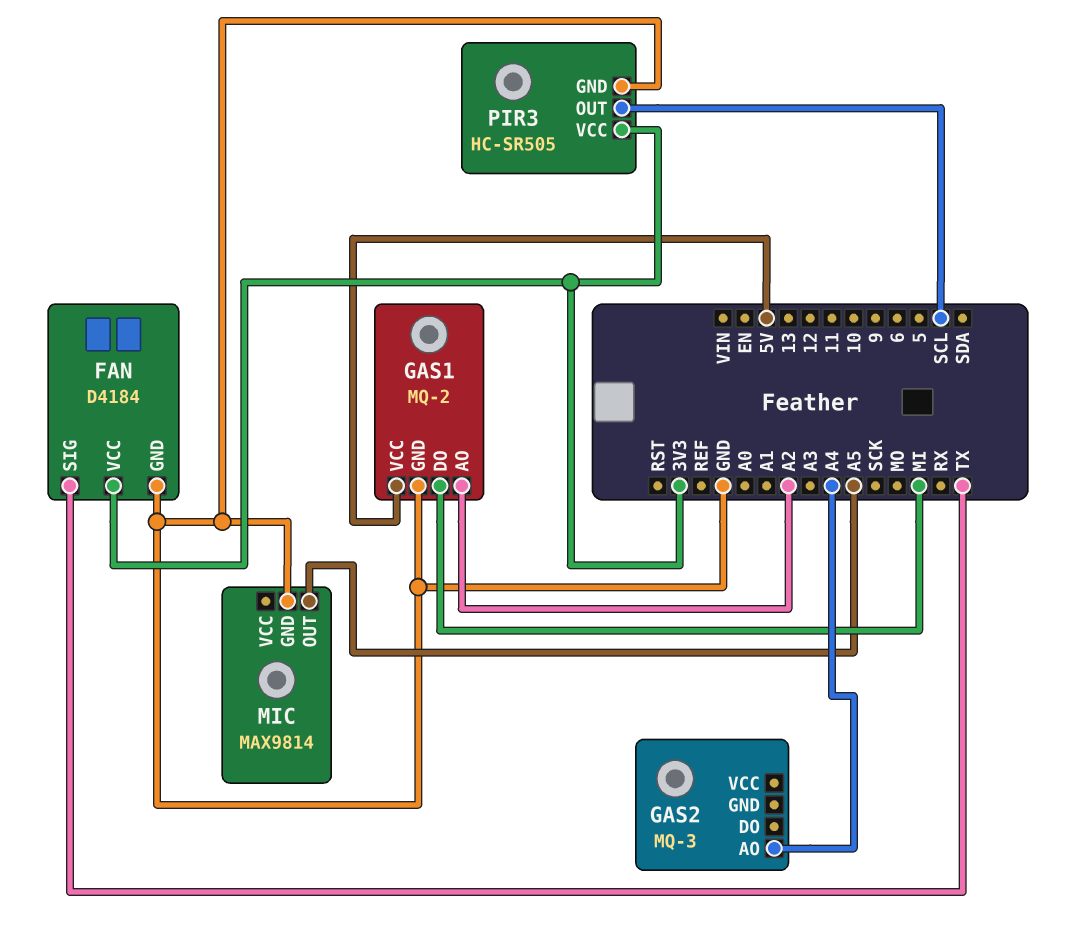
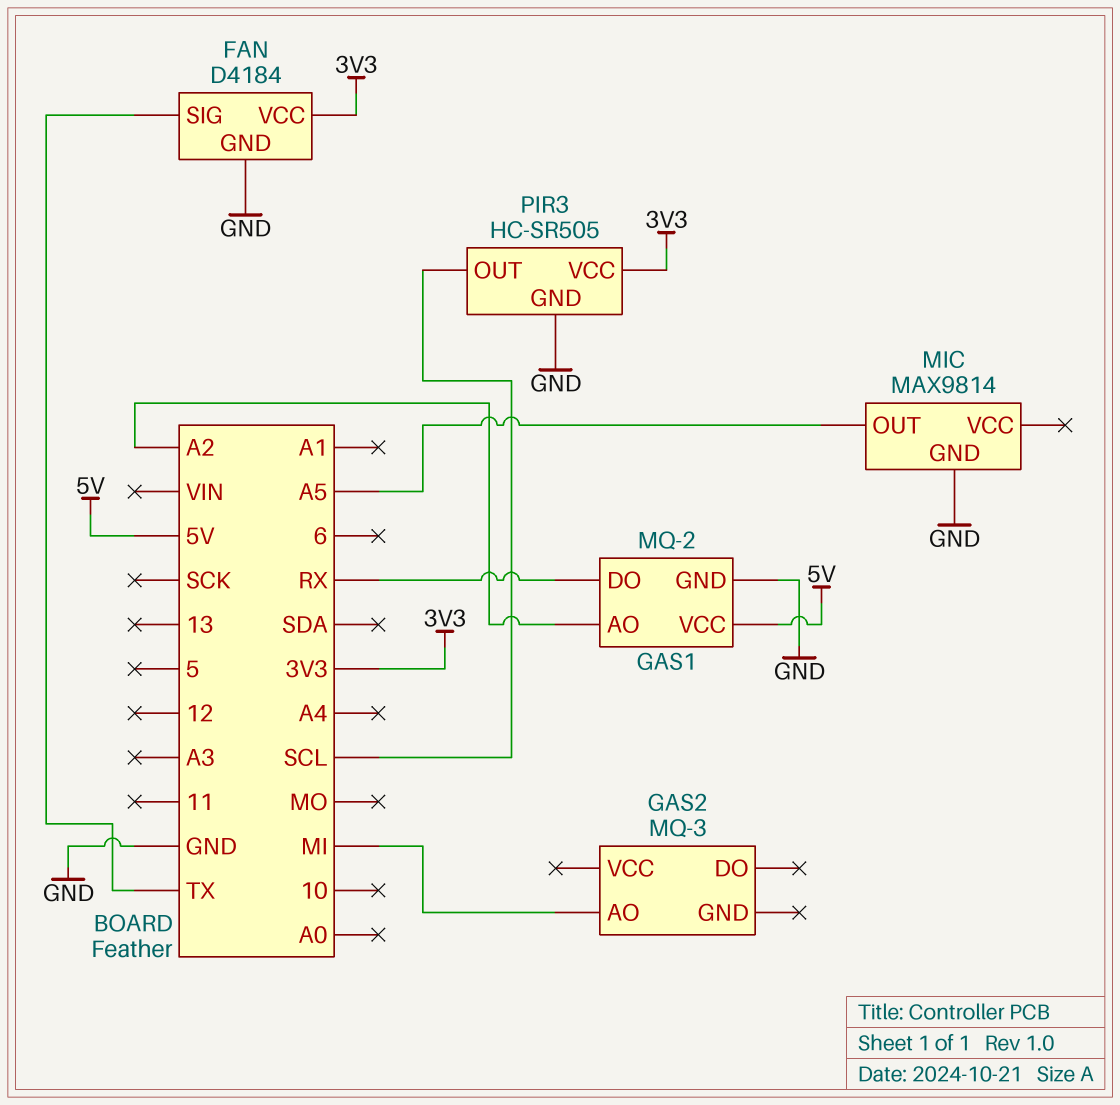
GAS1 pin DO: MI -> RX
GAS2 pin AO: A4 -> MI

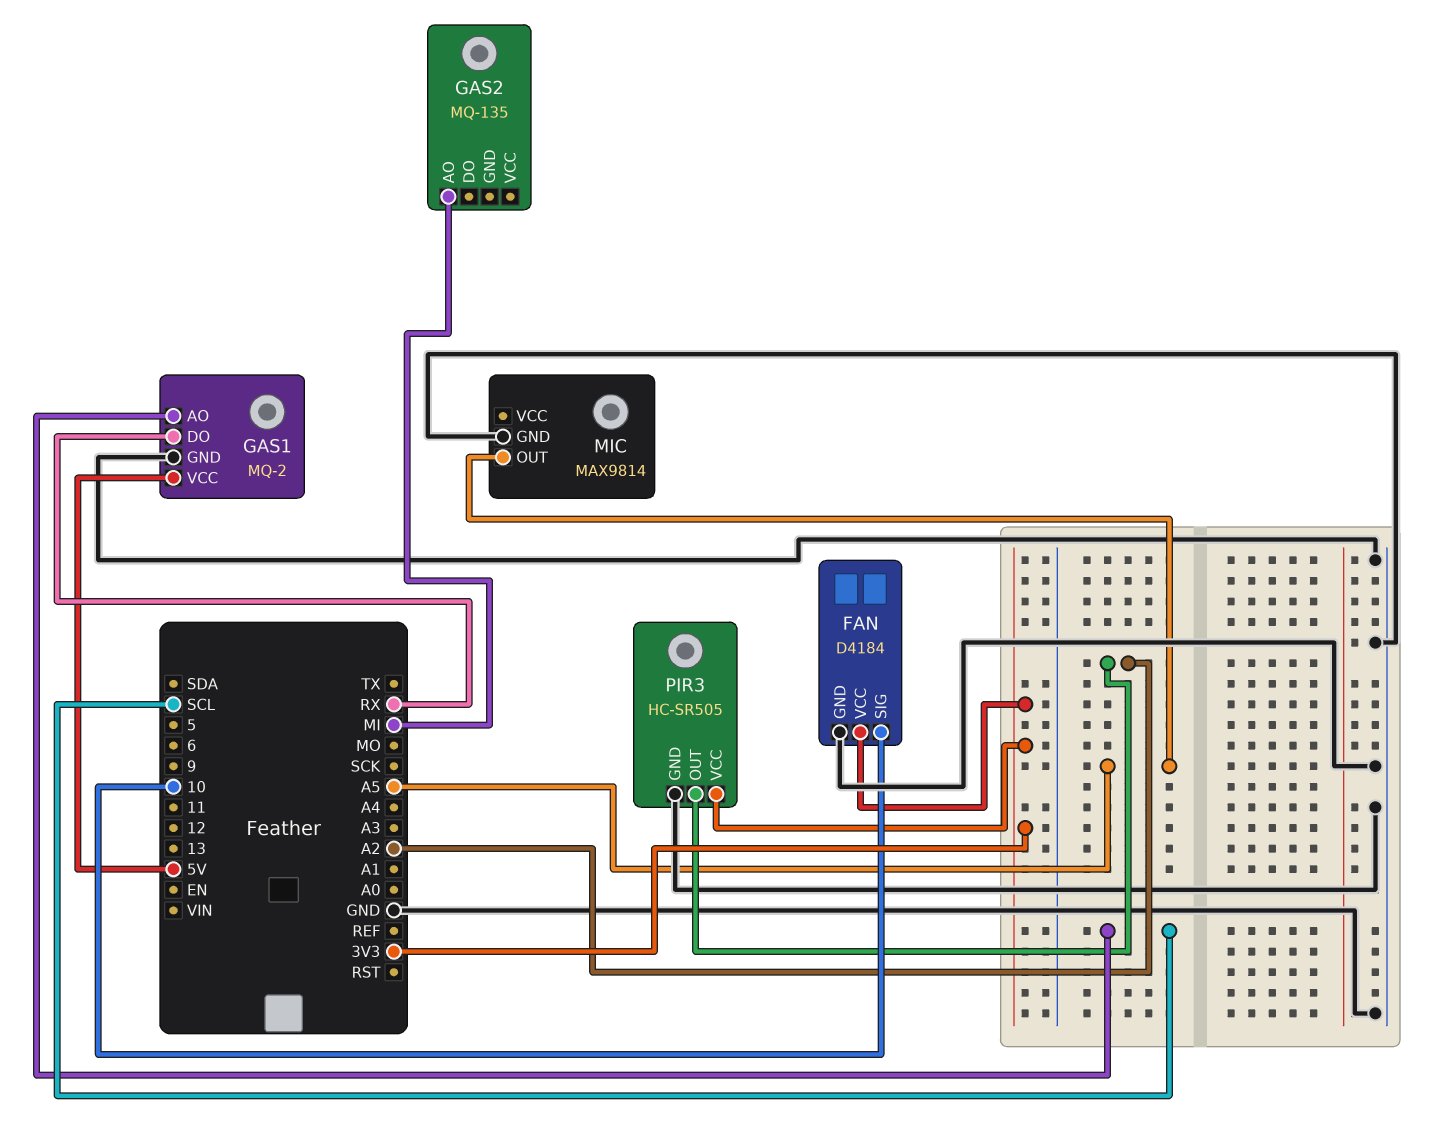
FAN pin SIG: TX -> 10
GAS1 pin AO: A2 -> SCL
GAS2: MQ-3 -> MQ-135
PIR3 pin OUT: SCL -> A2

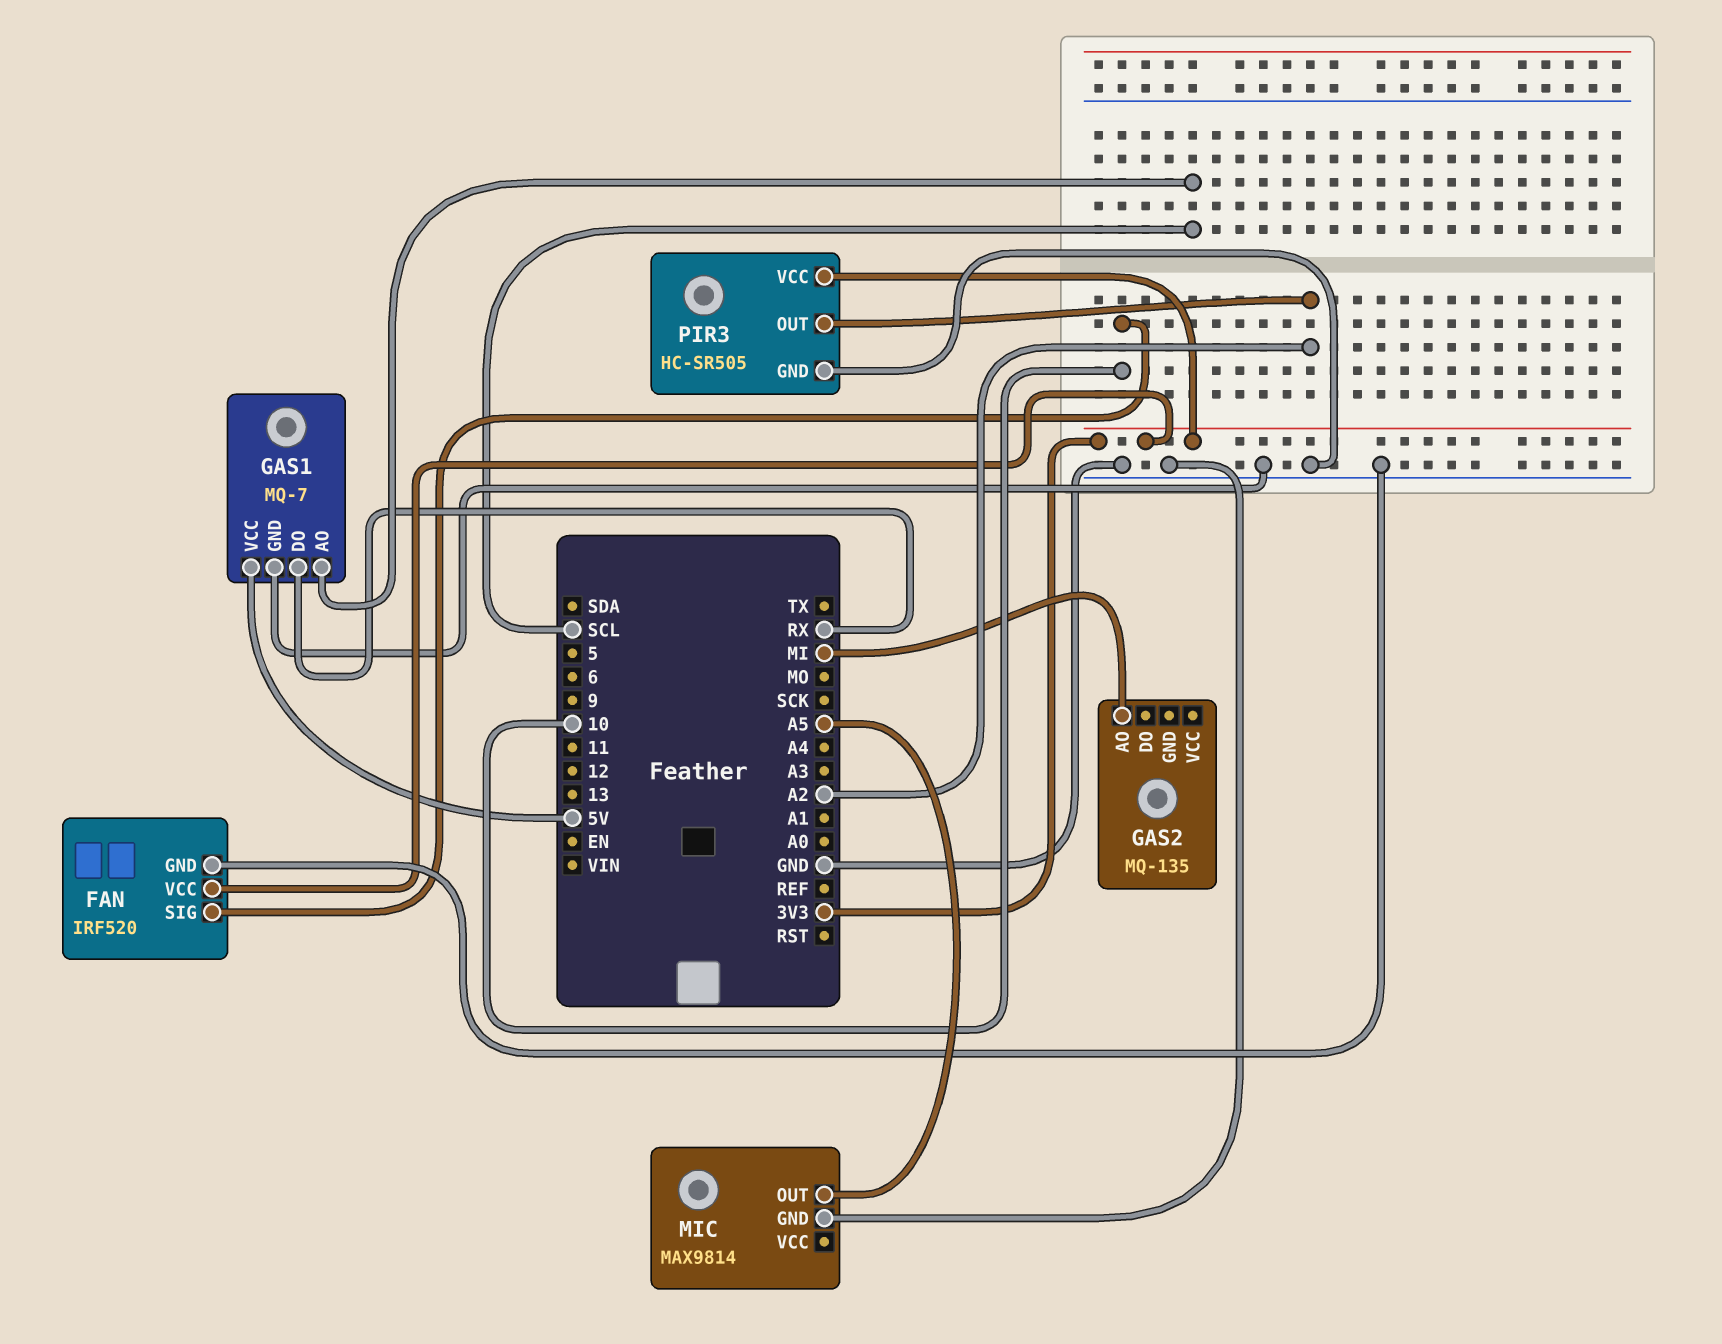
FAN: D4184 -> IRF520
GAS1: MQ-2 -> MQ-7

